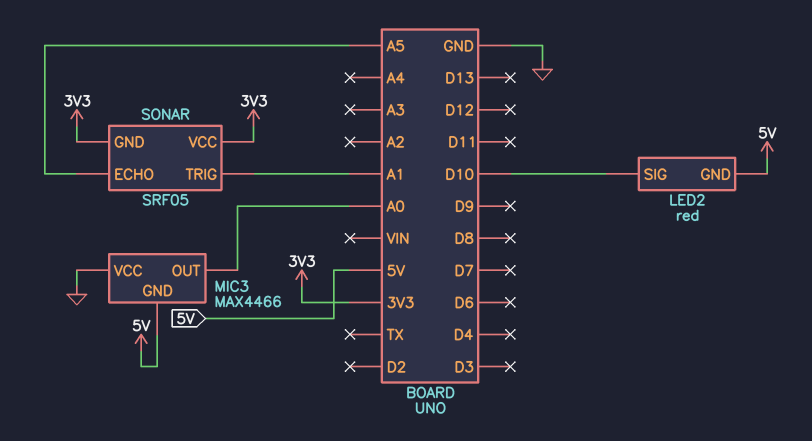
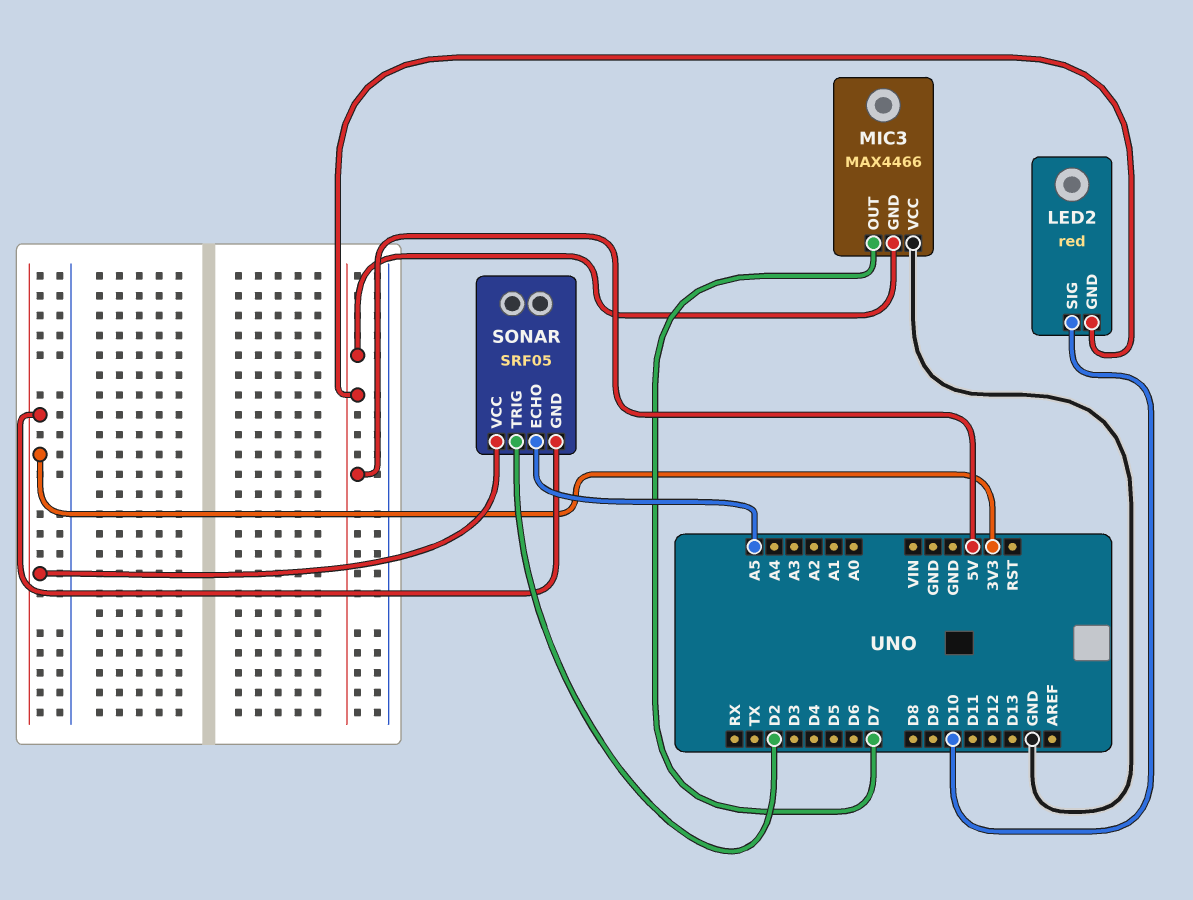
MIC3 pin OUT: A0 -> D7
SONAR pin TRIG: A1 -> D2

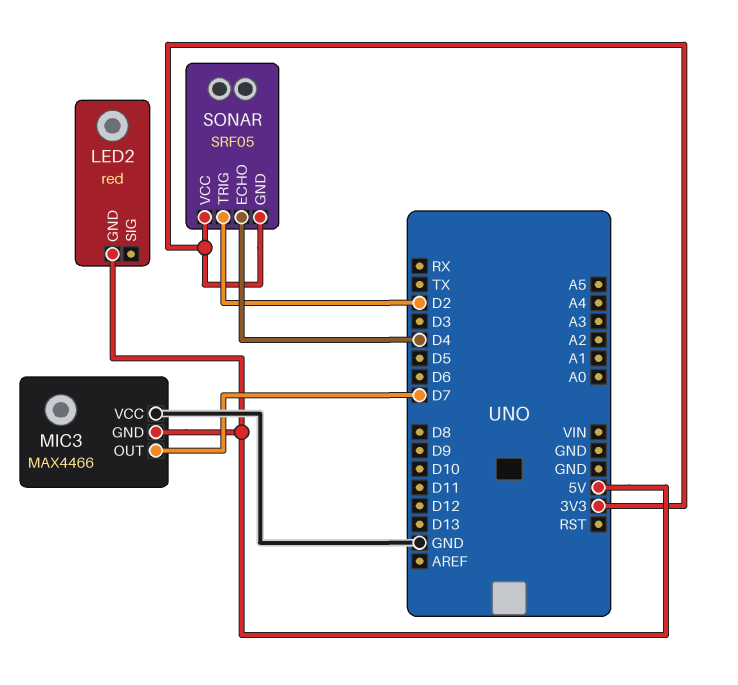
LED2 pin SIG: D10 -> none
SONAR pin ECHO: A5 -> D4

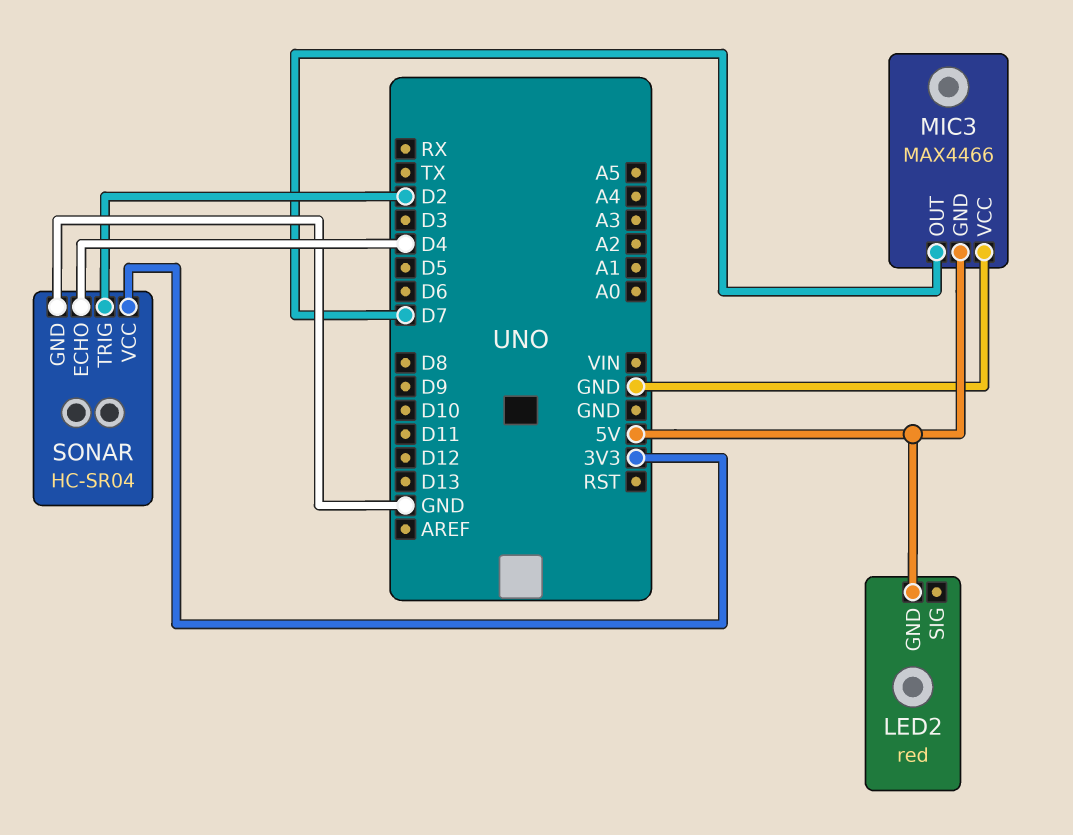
SONAR: SRF05 -> HC-SR04
SONAR pin GND: 3V3 -> GND

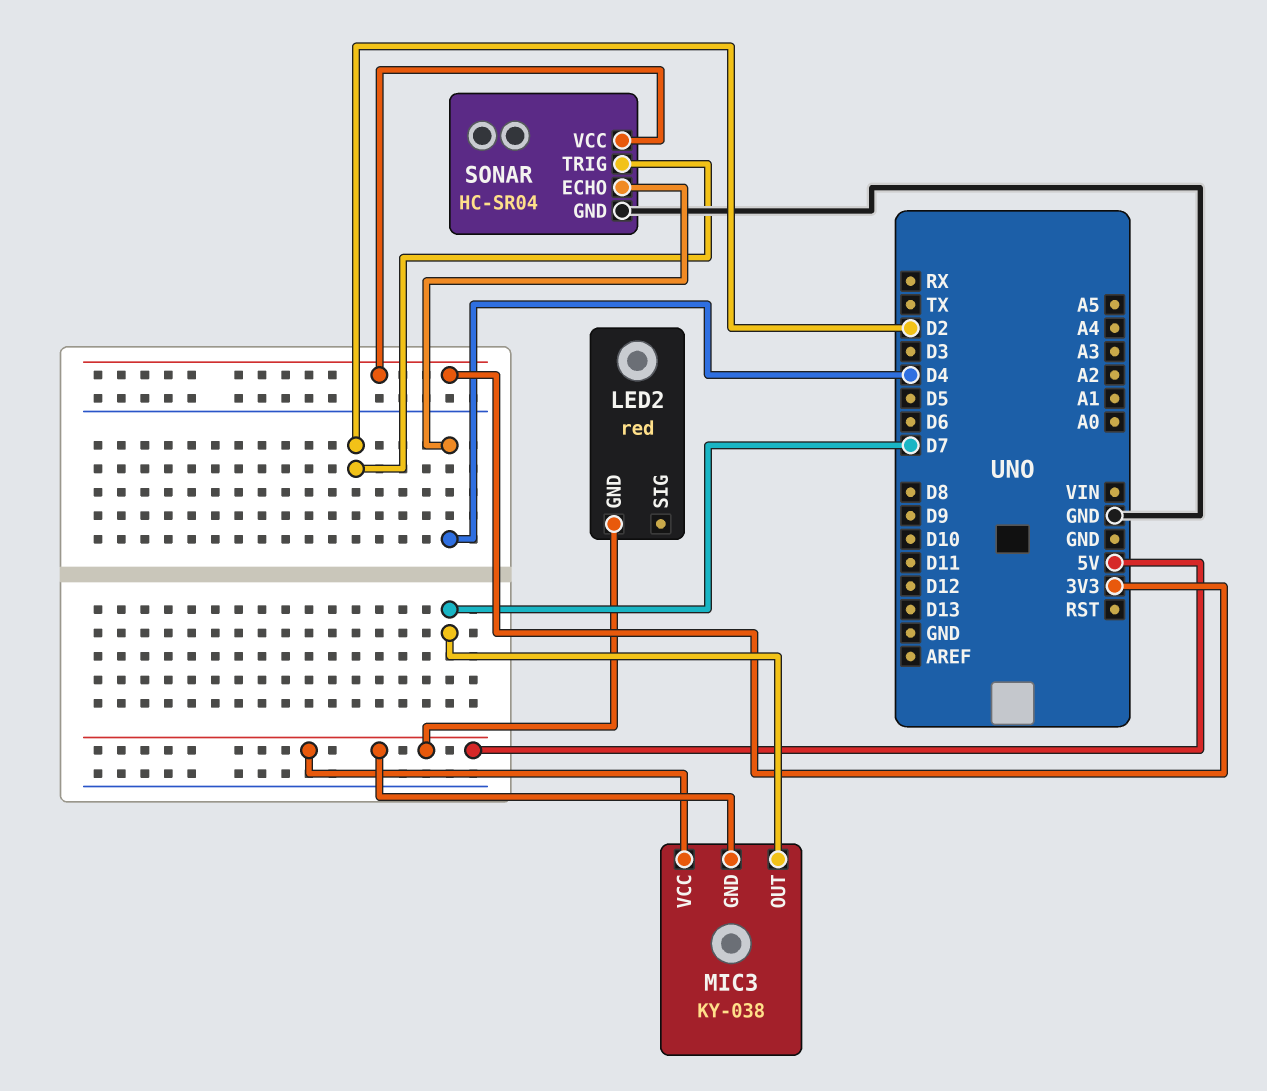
MIC3: MAX4466 -> KY-038
MIC3 pin VCC: GND -> 5V

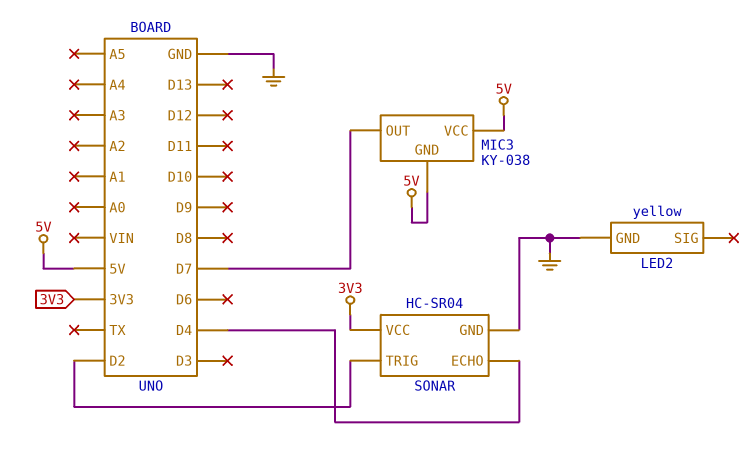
LED2: red -> yellow
LED2 pin GND: 5V -> GND

